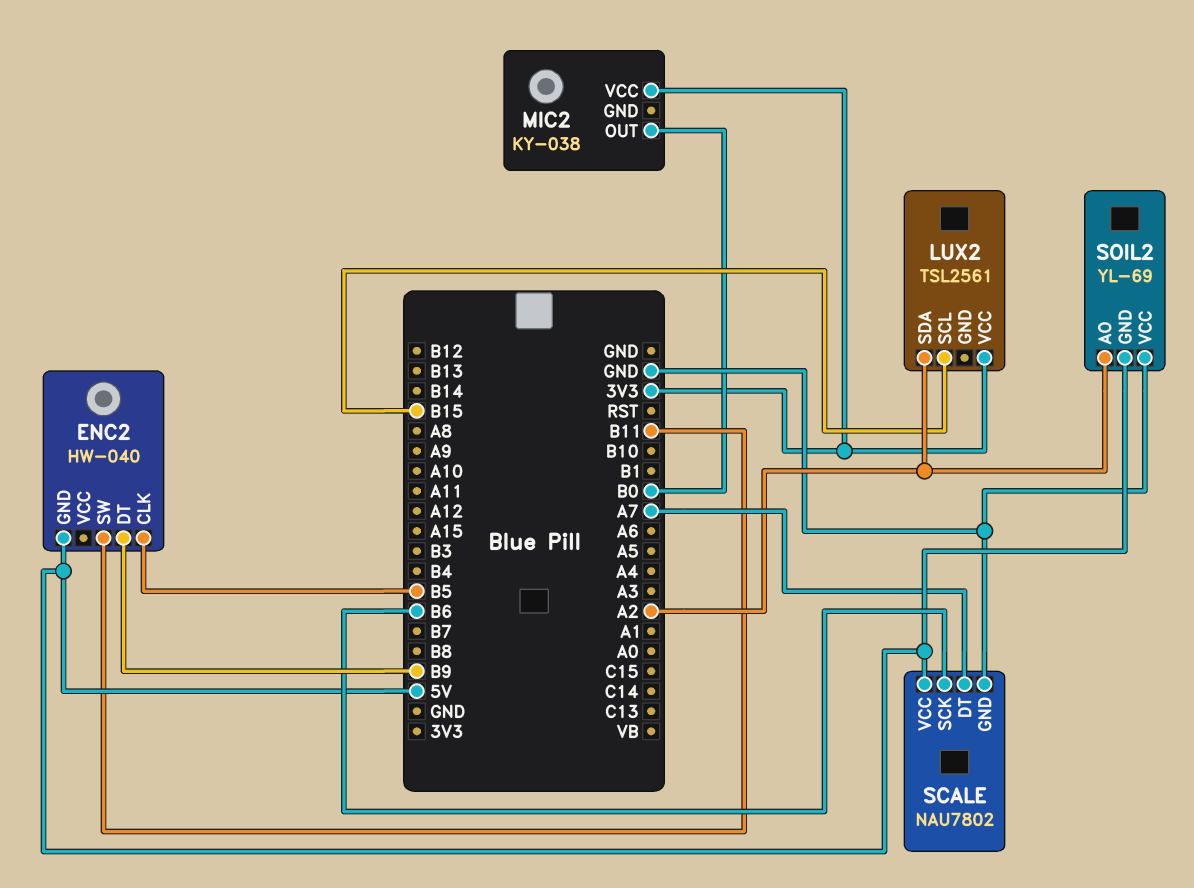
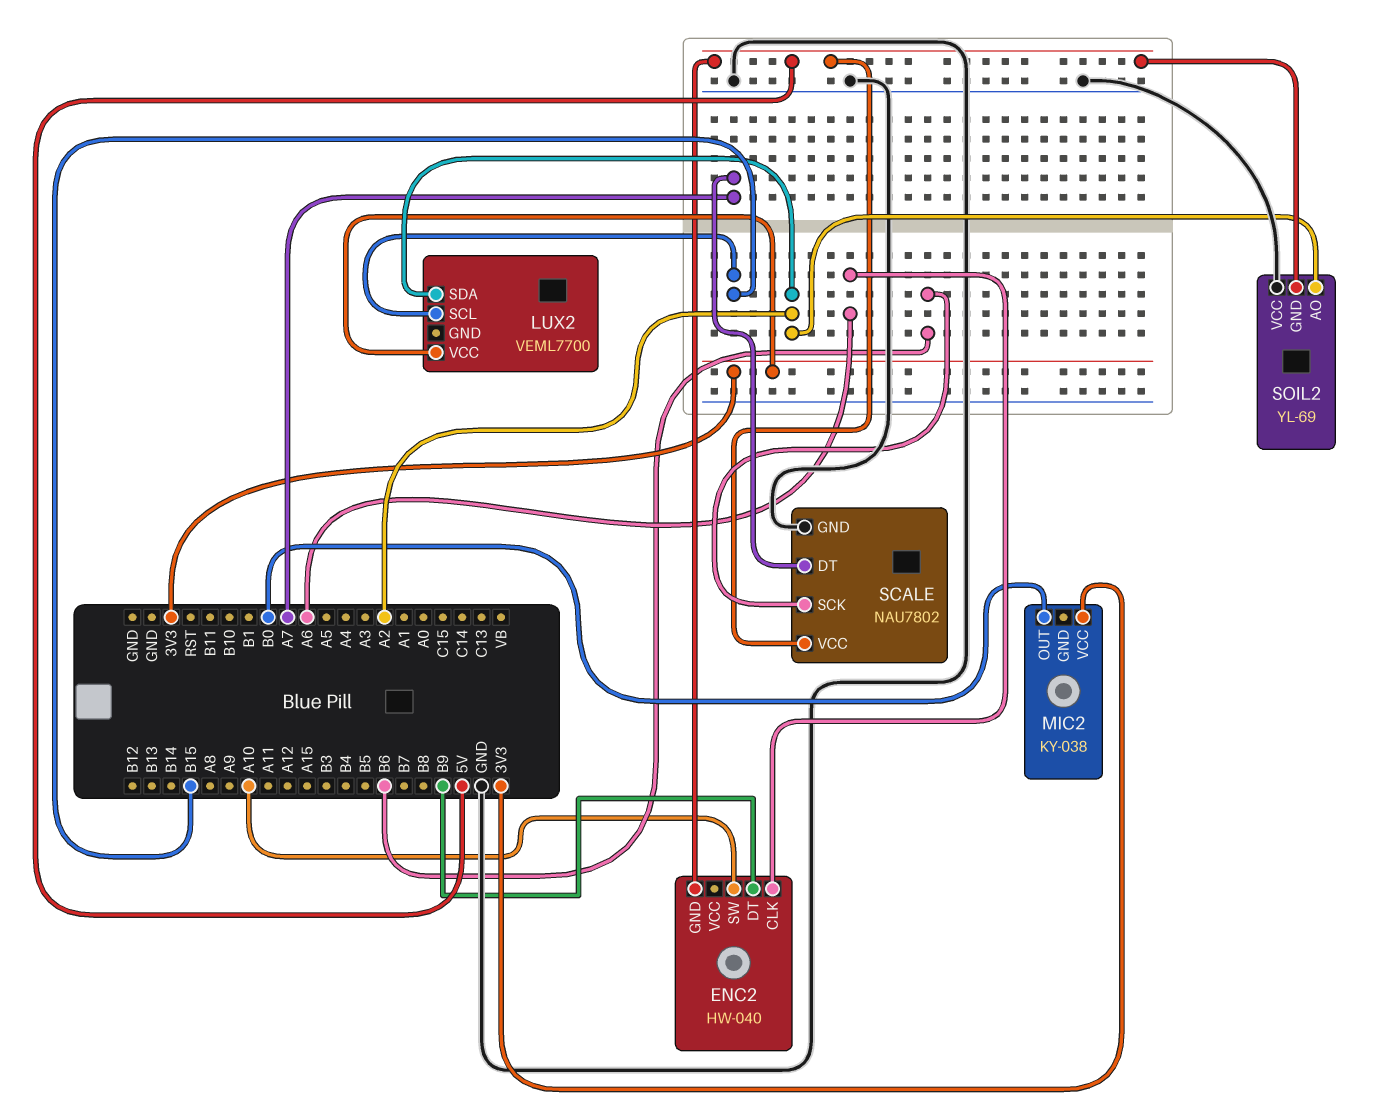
ENC2 pin CLK: B5 -> A6
ENC2 pin SW: B11 -> A10
LUX2: TSL2561 -> VEML7700

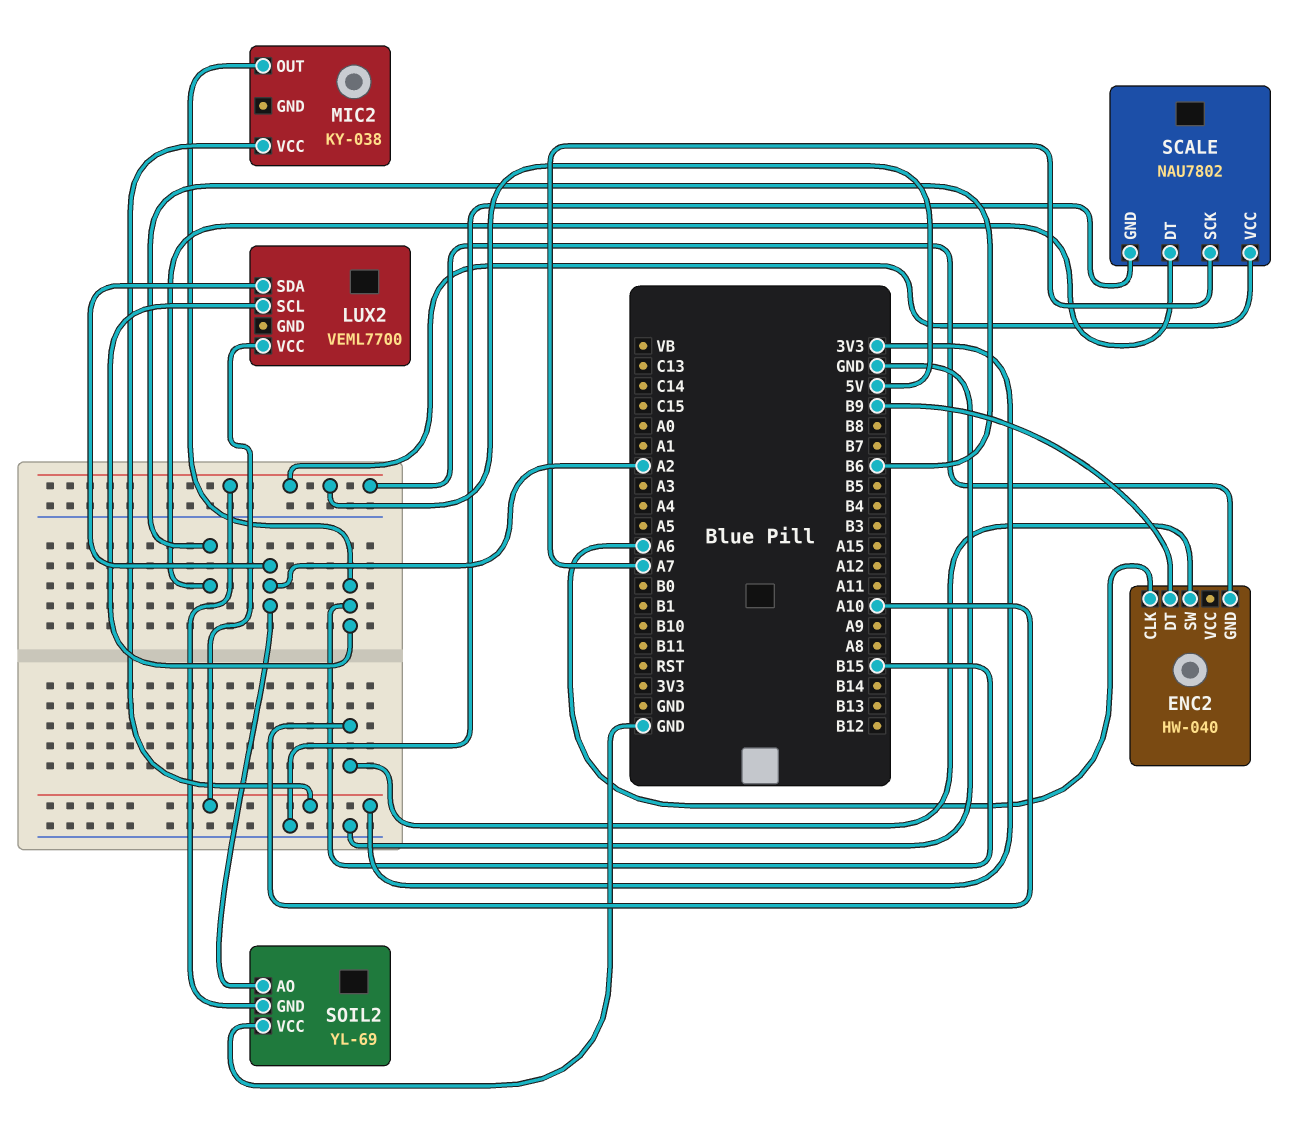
MIC2 pin OUT: B0 -> B15
SCALE pin DT: A7 -> B6
SCALE pin SCK: B6 -> A7

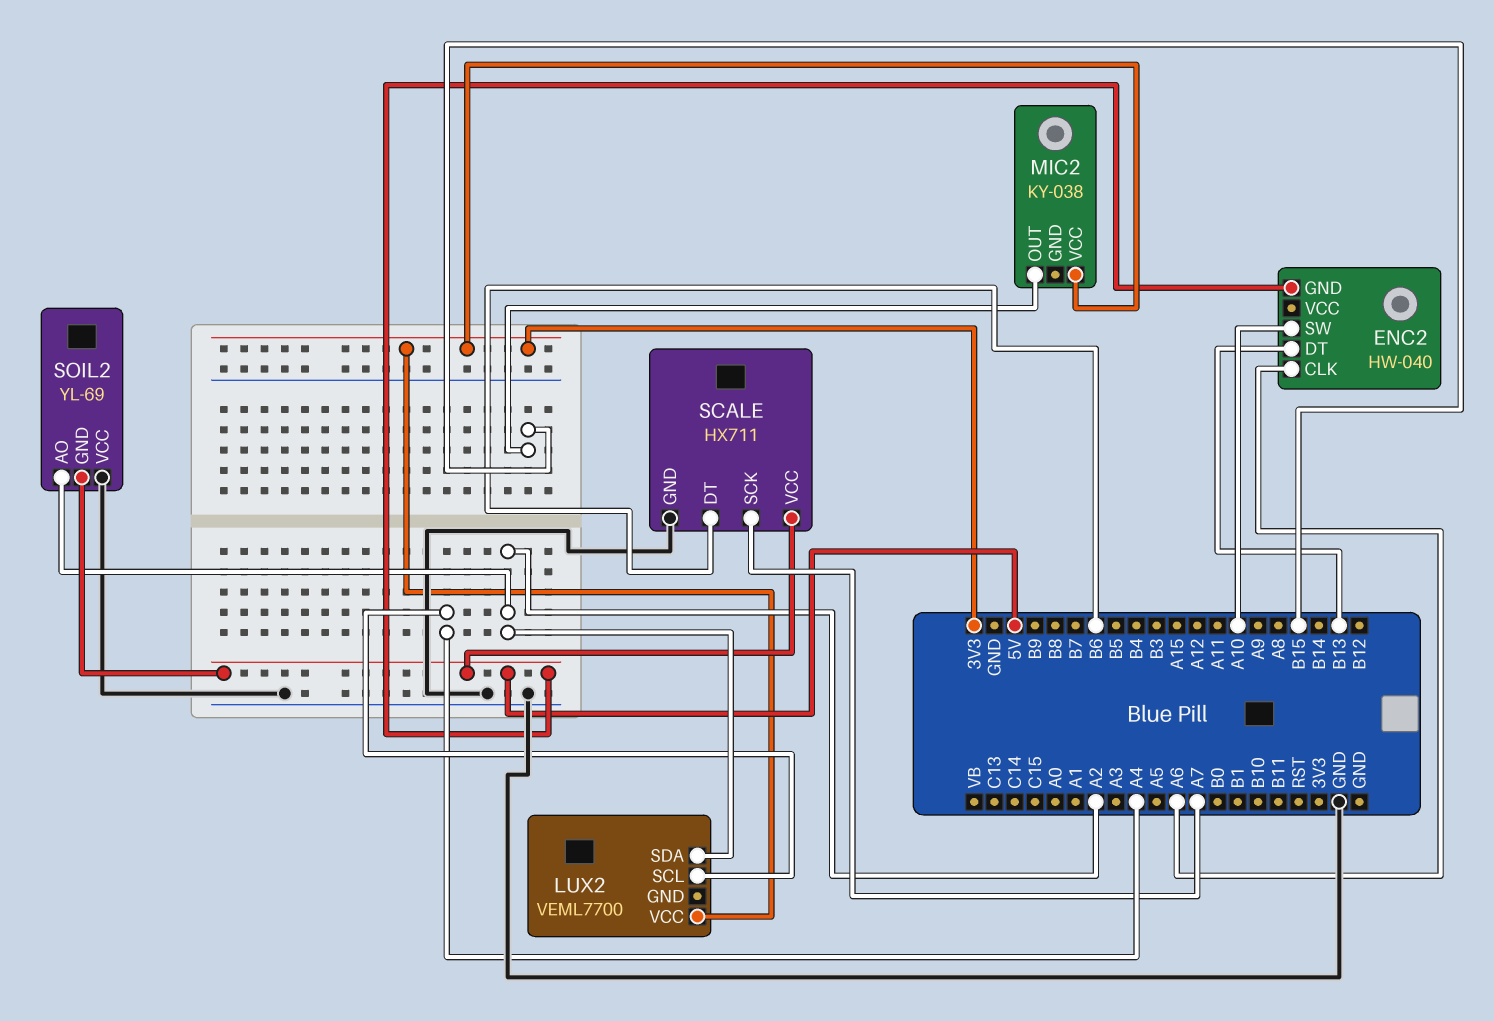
ENC2 pin DT: B9 -> B13
LUX2 pin SCL: B15 -> A4
SCALE: NAU7802 -> HX711

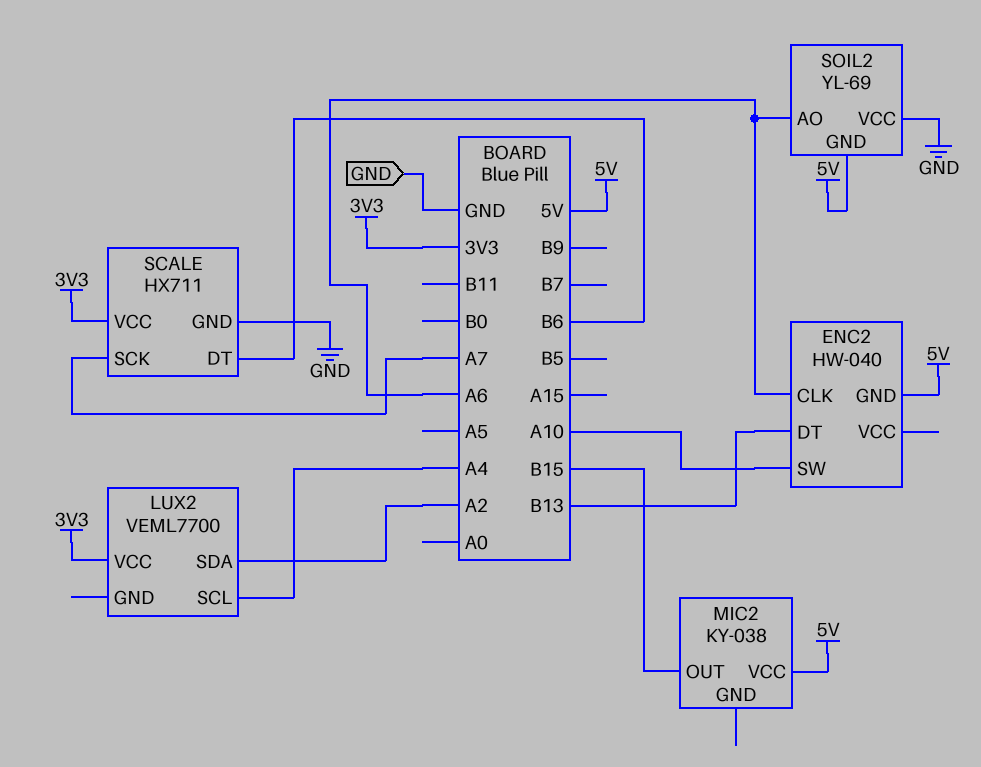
MIC2 pin VCC: 3V3 -> 5V
SCALE pin VCC: 5V -> 3V3
SOIL2 pin AO: A2 -> A6

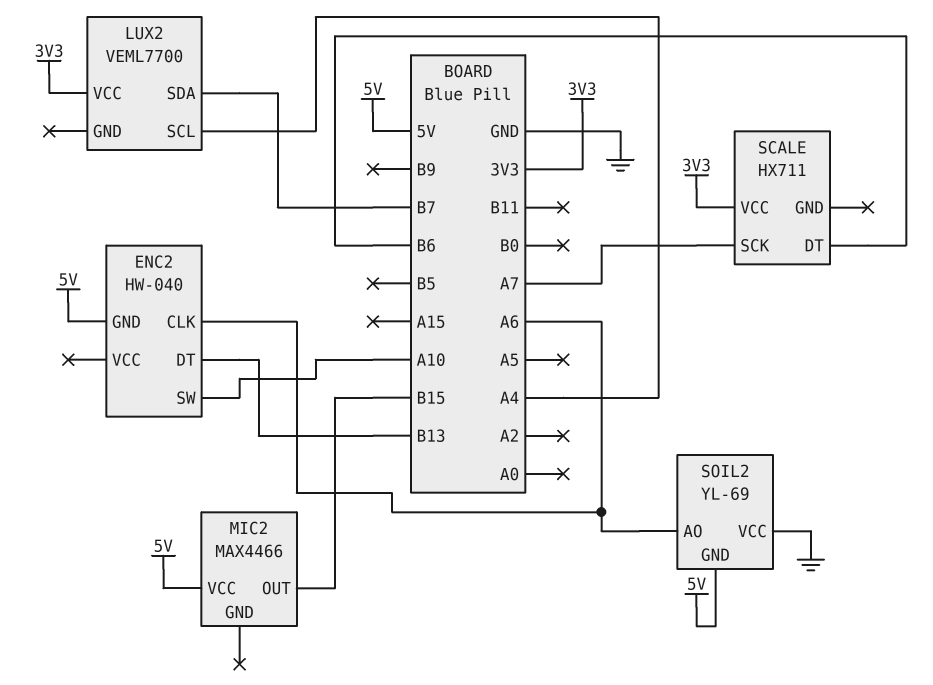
LUX2 pin SDA: A2 -> B7
MIC2: KY-038 -> MAX4466
SCALE pin GND: GND -> none

